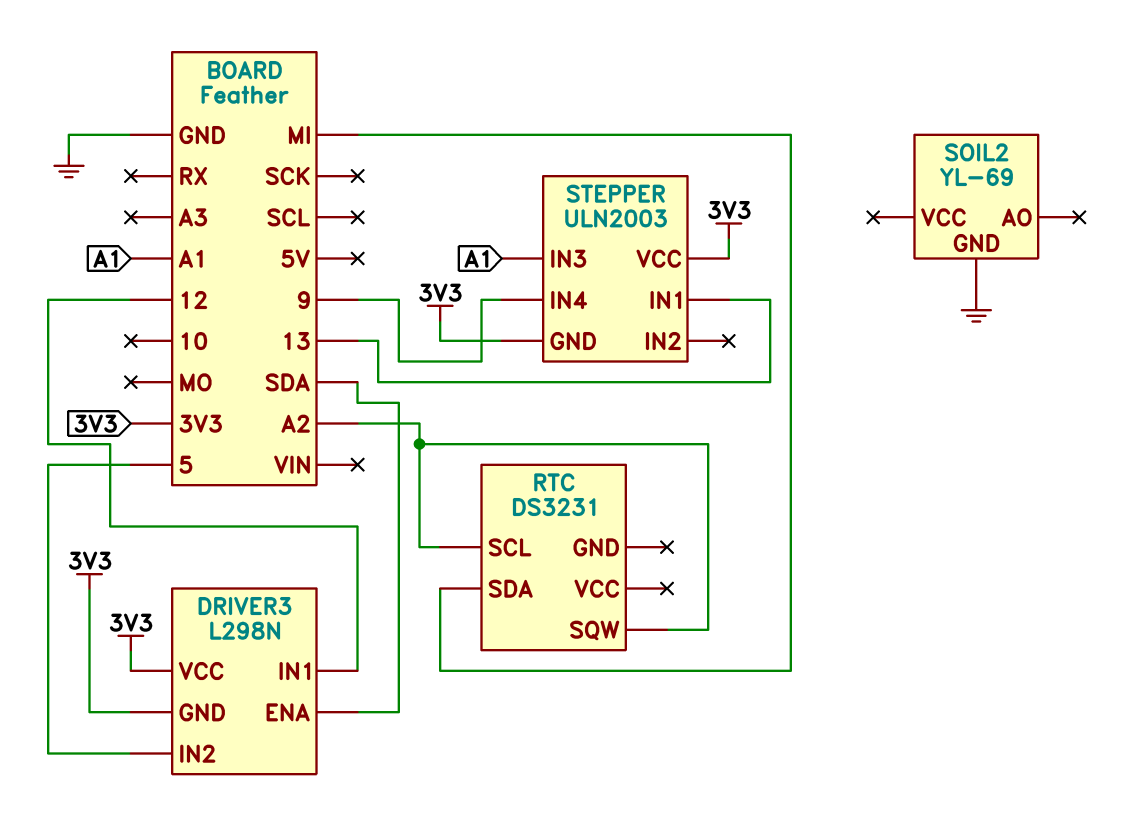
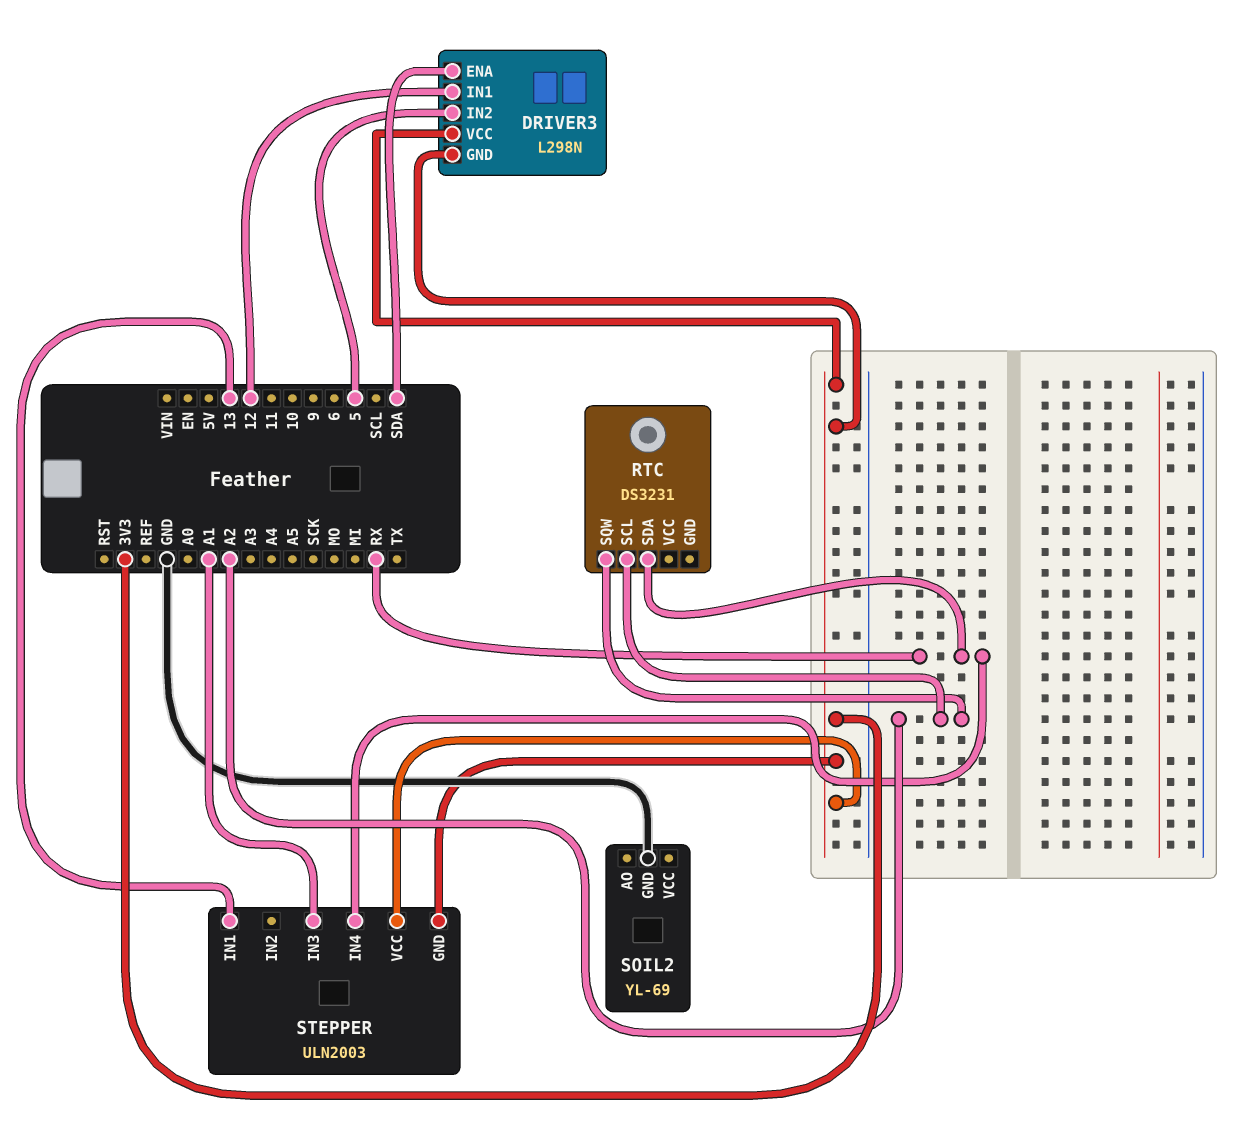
RTC pin SDA: MI -> RX
STEPPER pin IN4: 9 -> RX

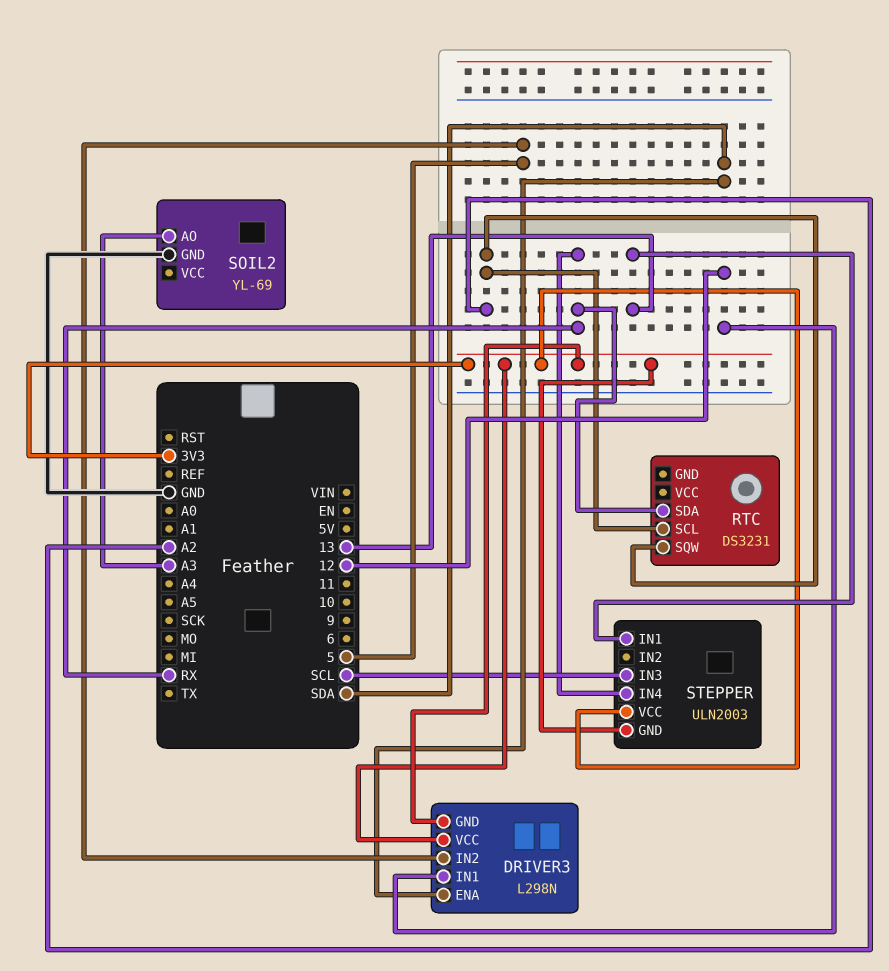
SOIL2 pin AO: none -> A3
STEPPER pin IN3: A1 -> SCL

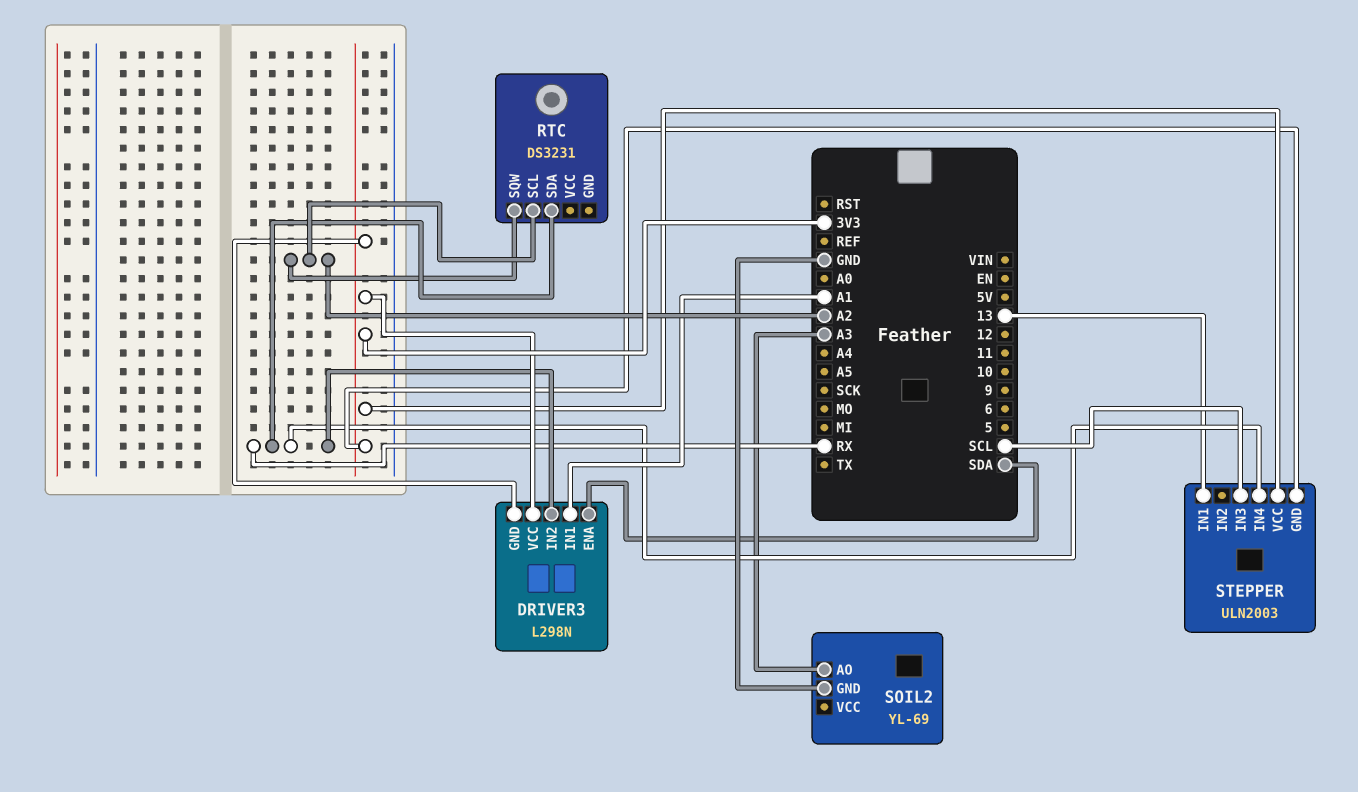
DRIVER3 pin IN1: 12 -> A1
DRIVER3 pin IN2: 5 -> RX

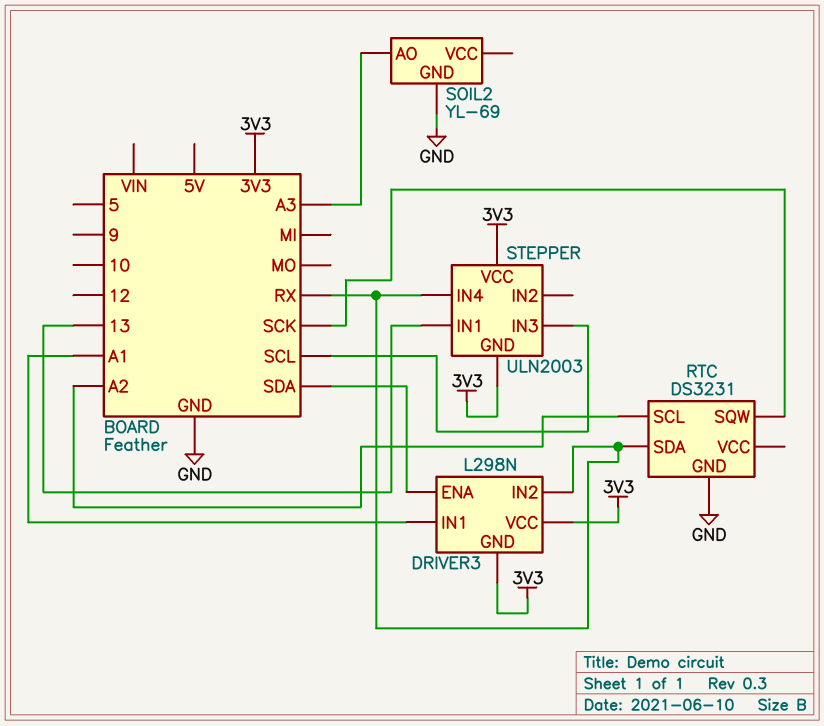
RTC pin GND: none -> GND
RTC pin SQW: A2 -> SCK

